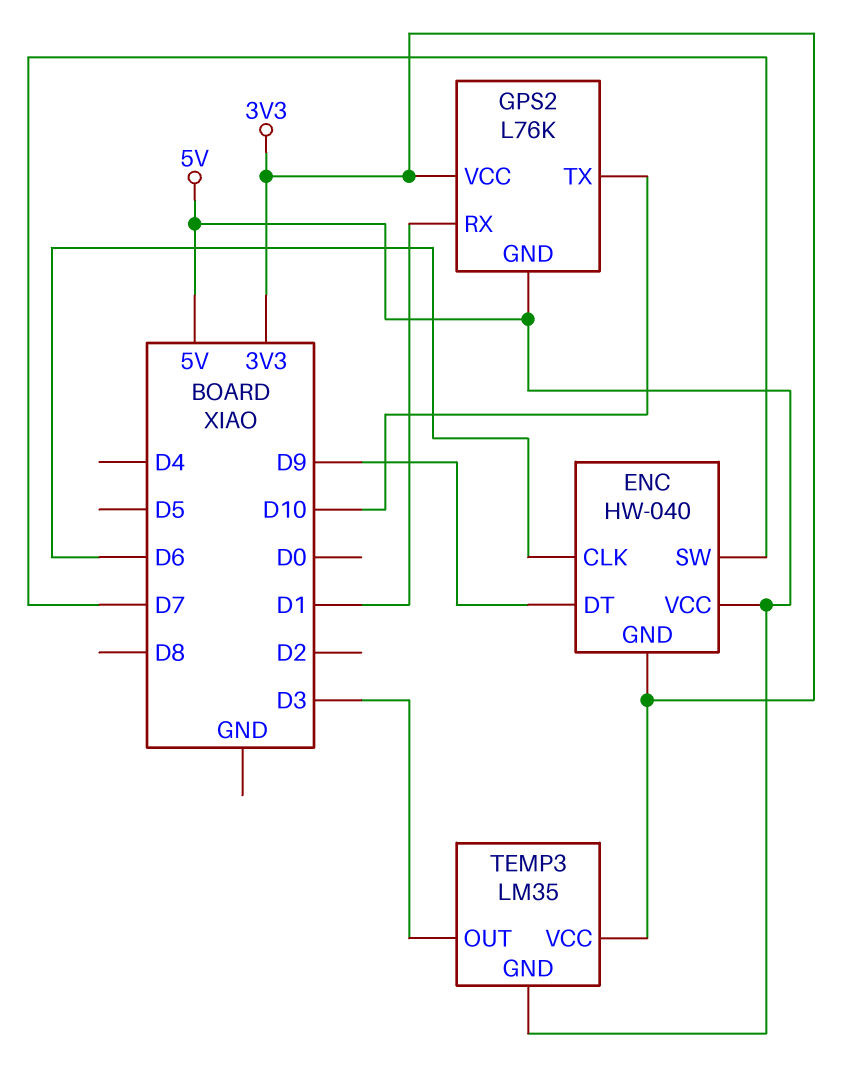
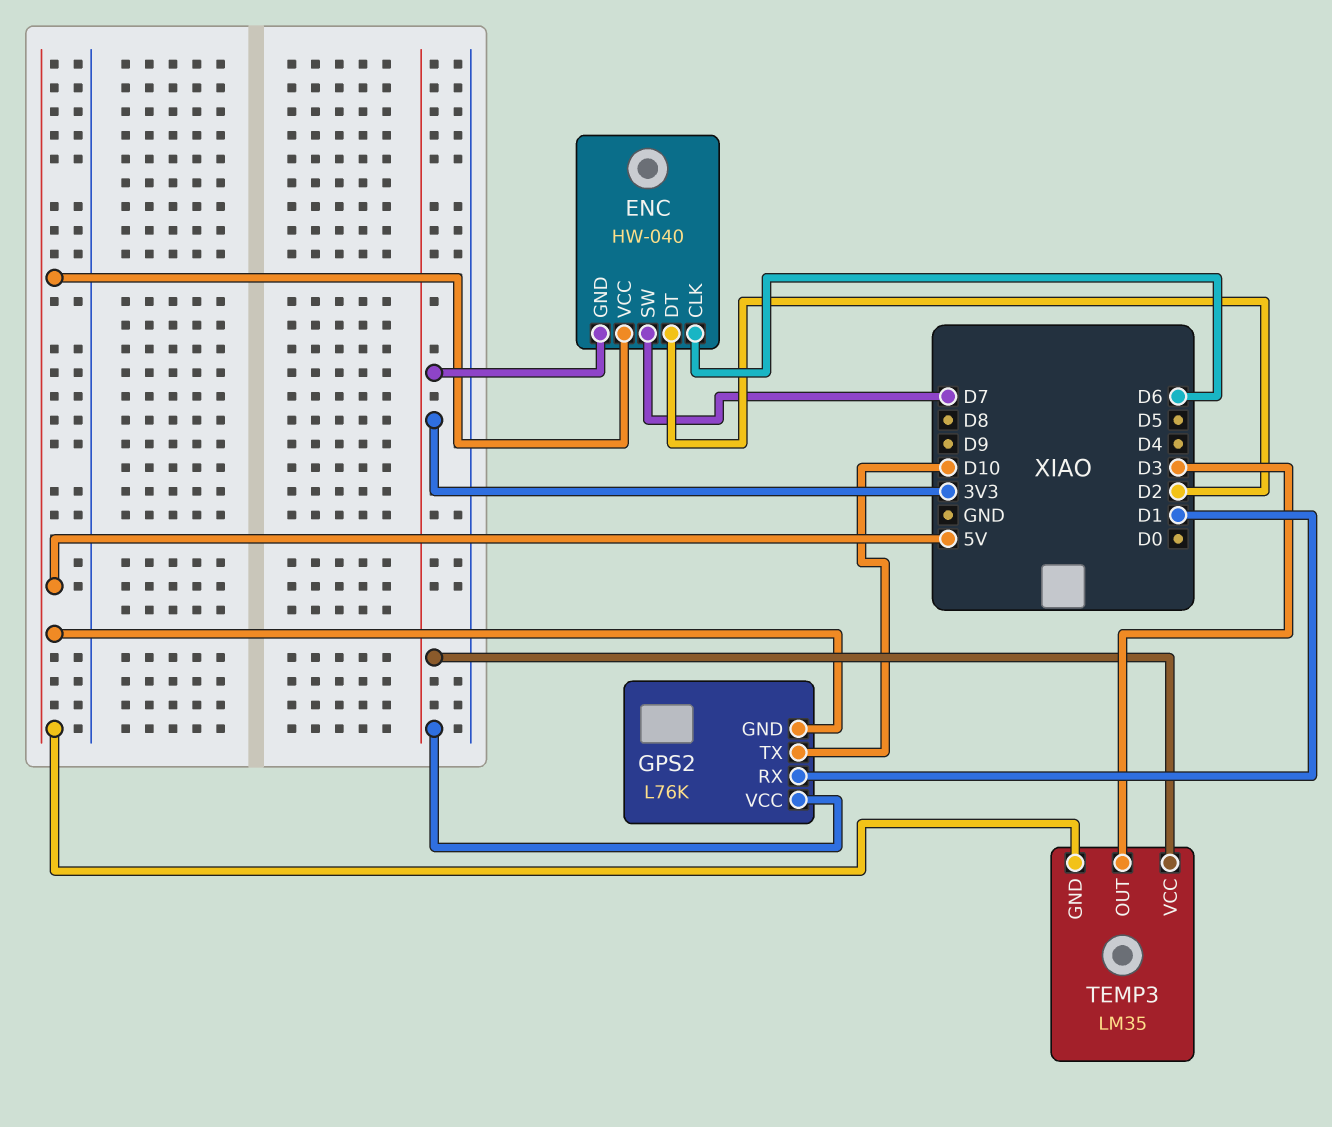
ENC pin DT: D9 -> D2

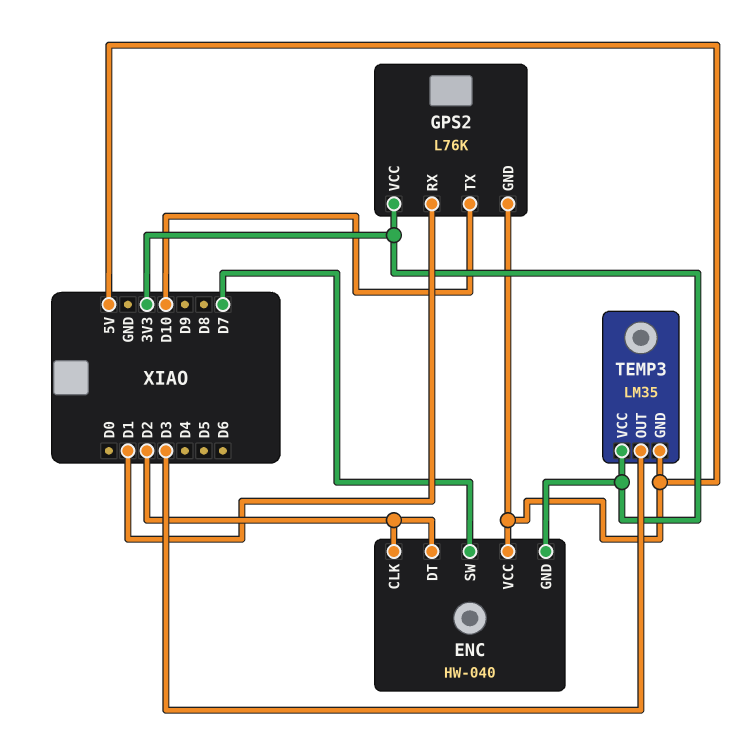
ENC pin CLK: D6 -> D2

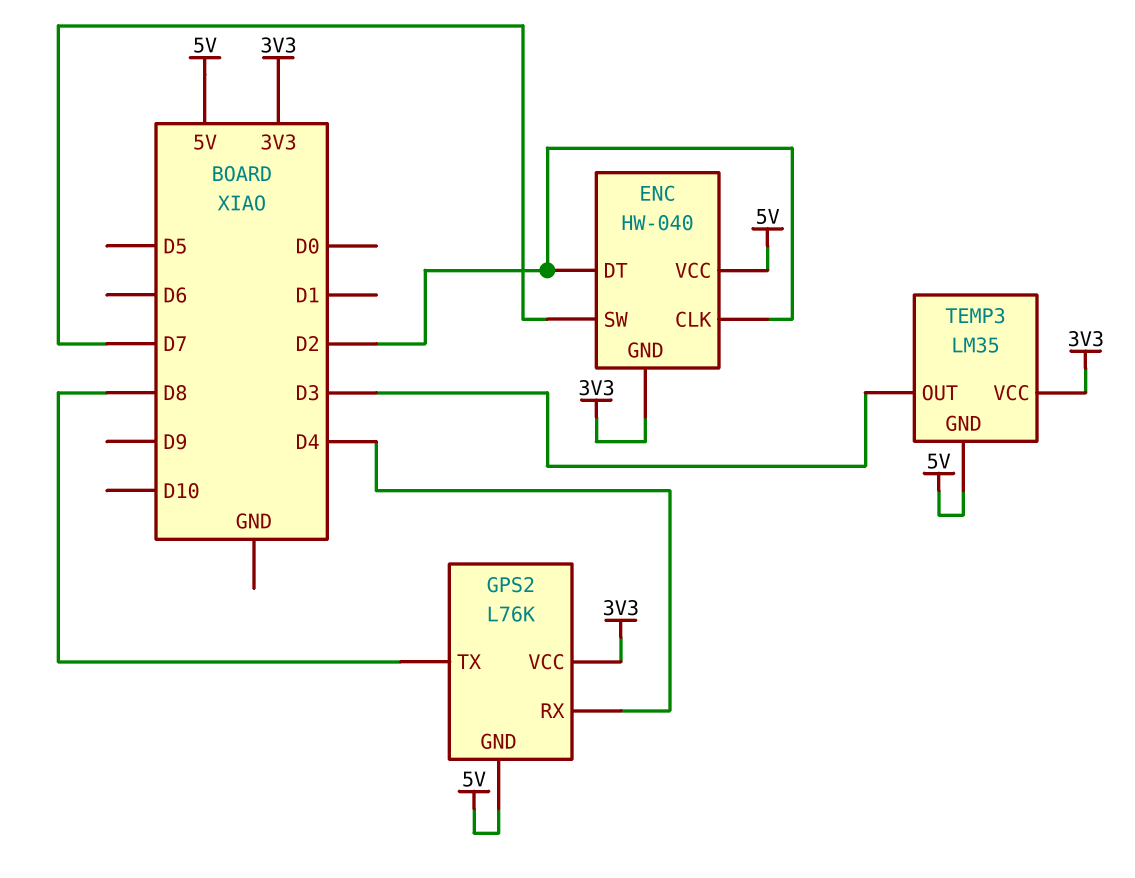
GPS2 pin RX: D1 -> D4
GPS2 pin TX: D10 -> D8

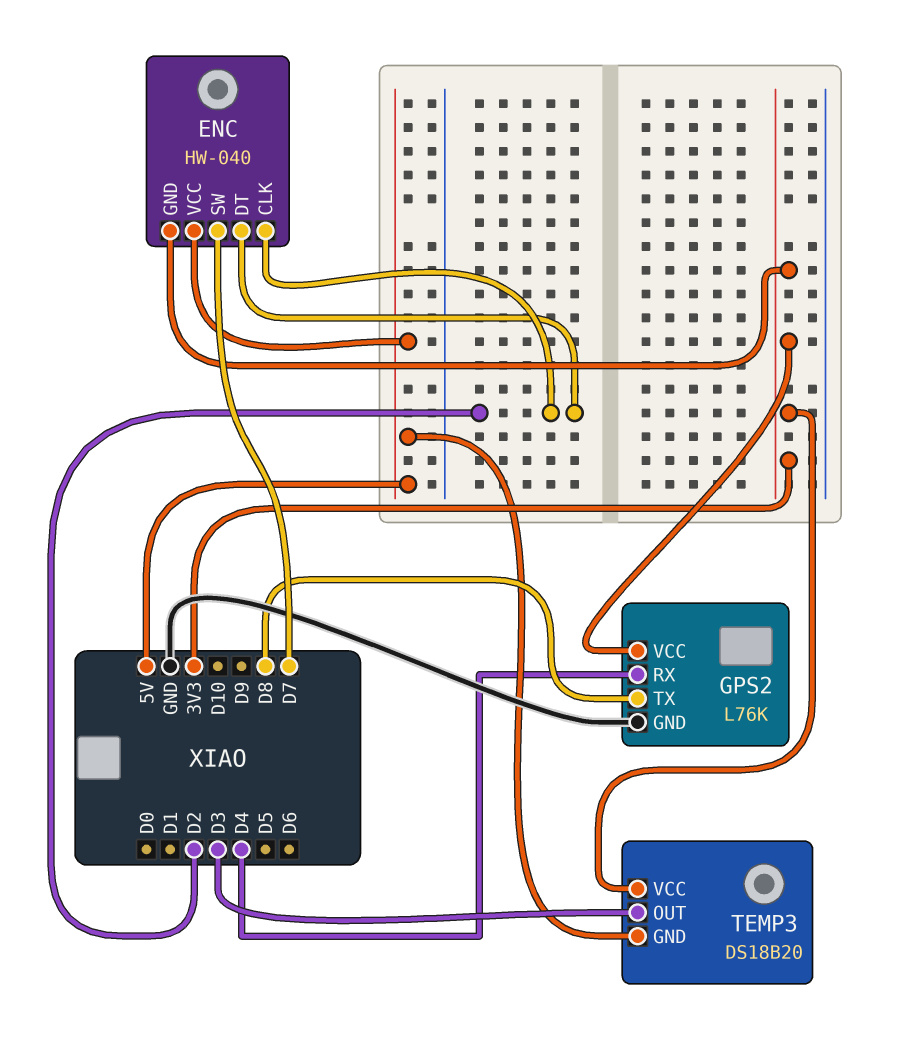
GPS2 pin GND: 5V -> GND
TEMP3: LM35 -> DS18B20

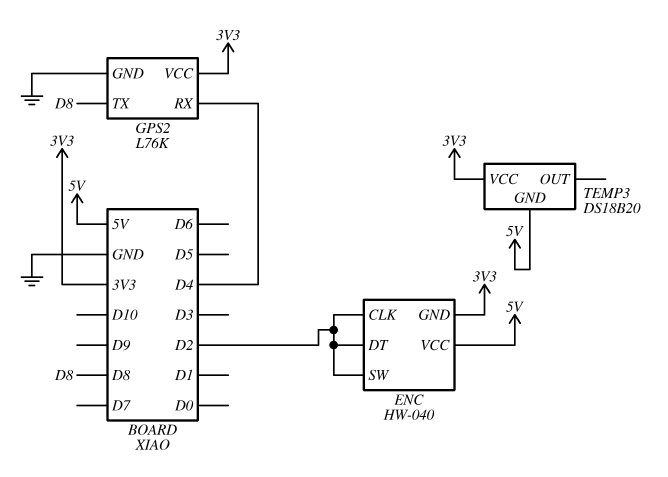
ENC pin SW: D7 -> D2
TEMP3 pin OUT: D3 -> none

